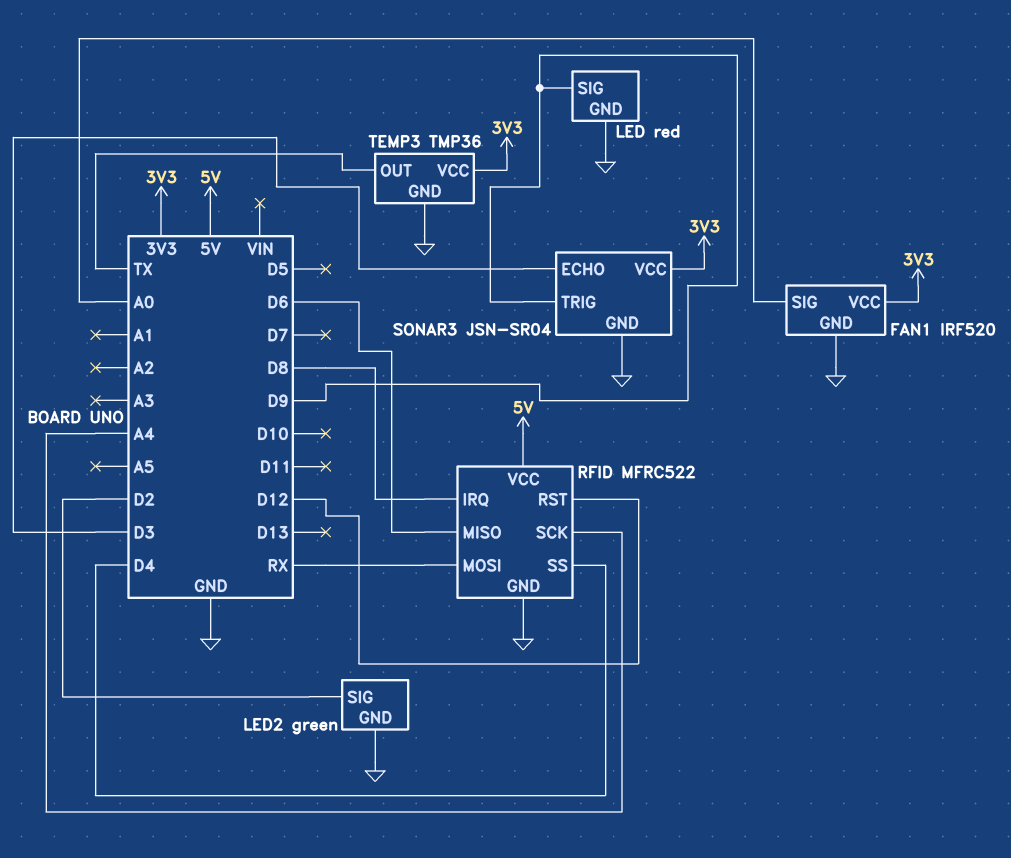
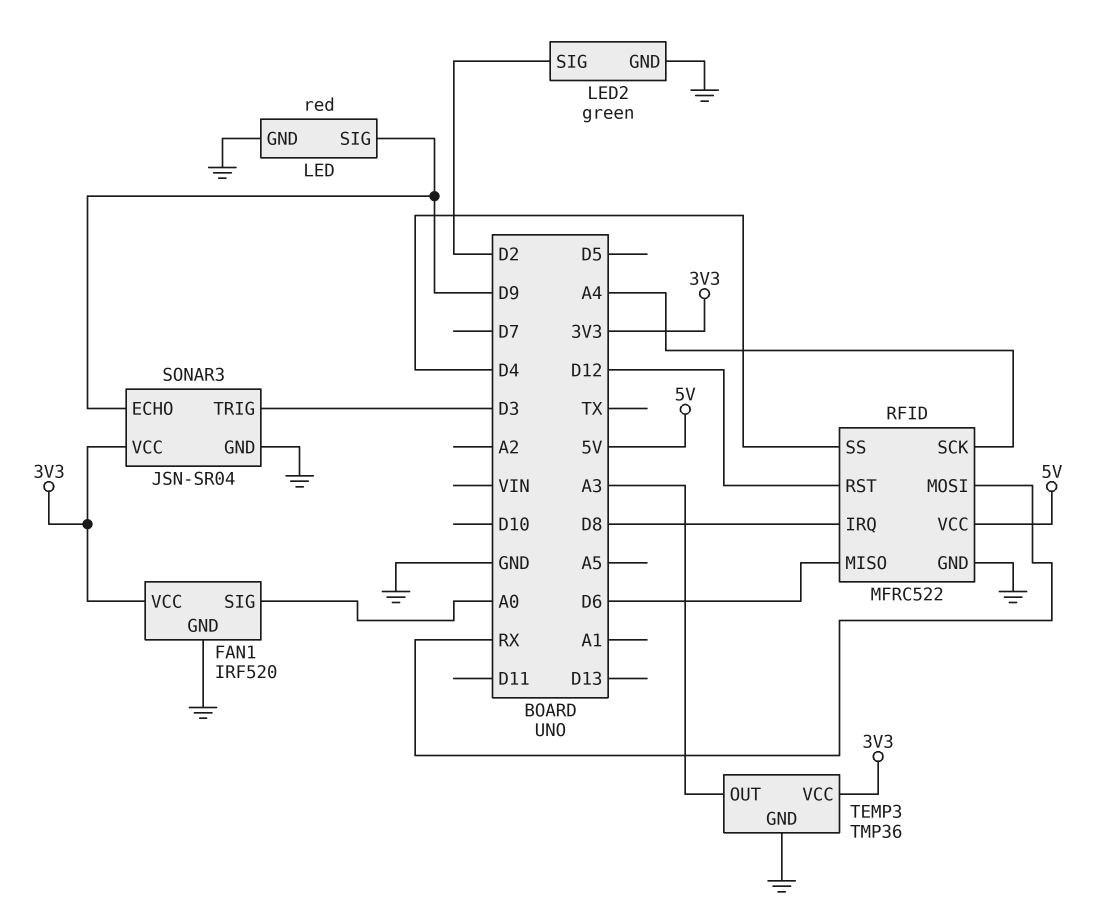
SONAR3 pin ECHO: D3 -> D9
SONAR3 pin TRIG: D9 -> D3
TEMP3 pin OUT: TX -> A3

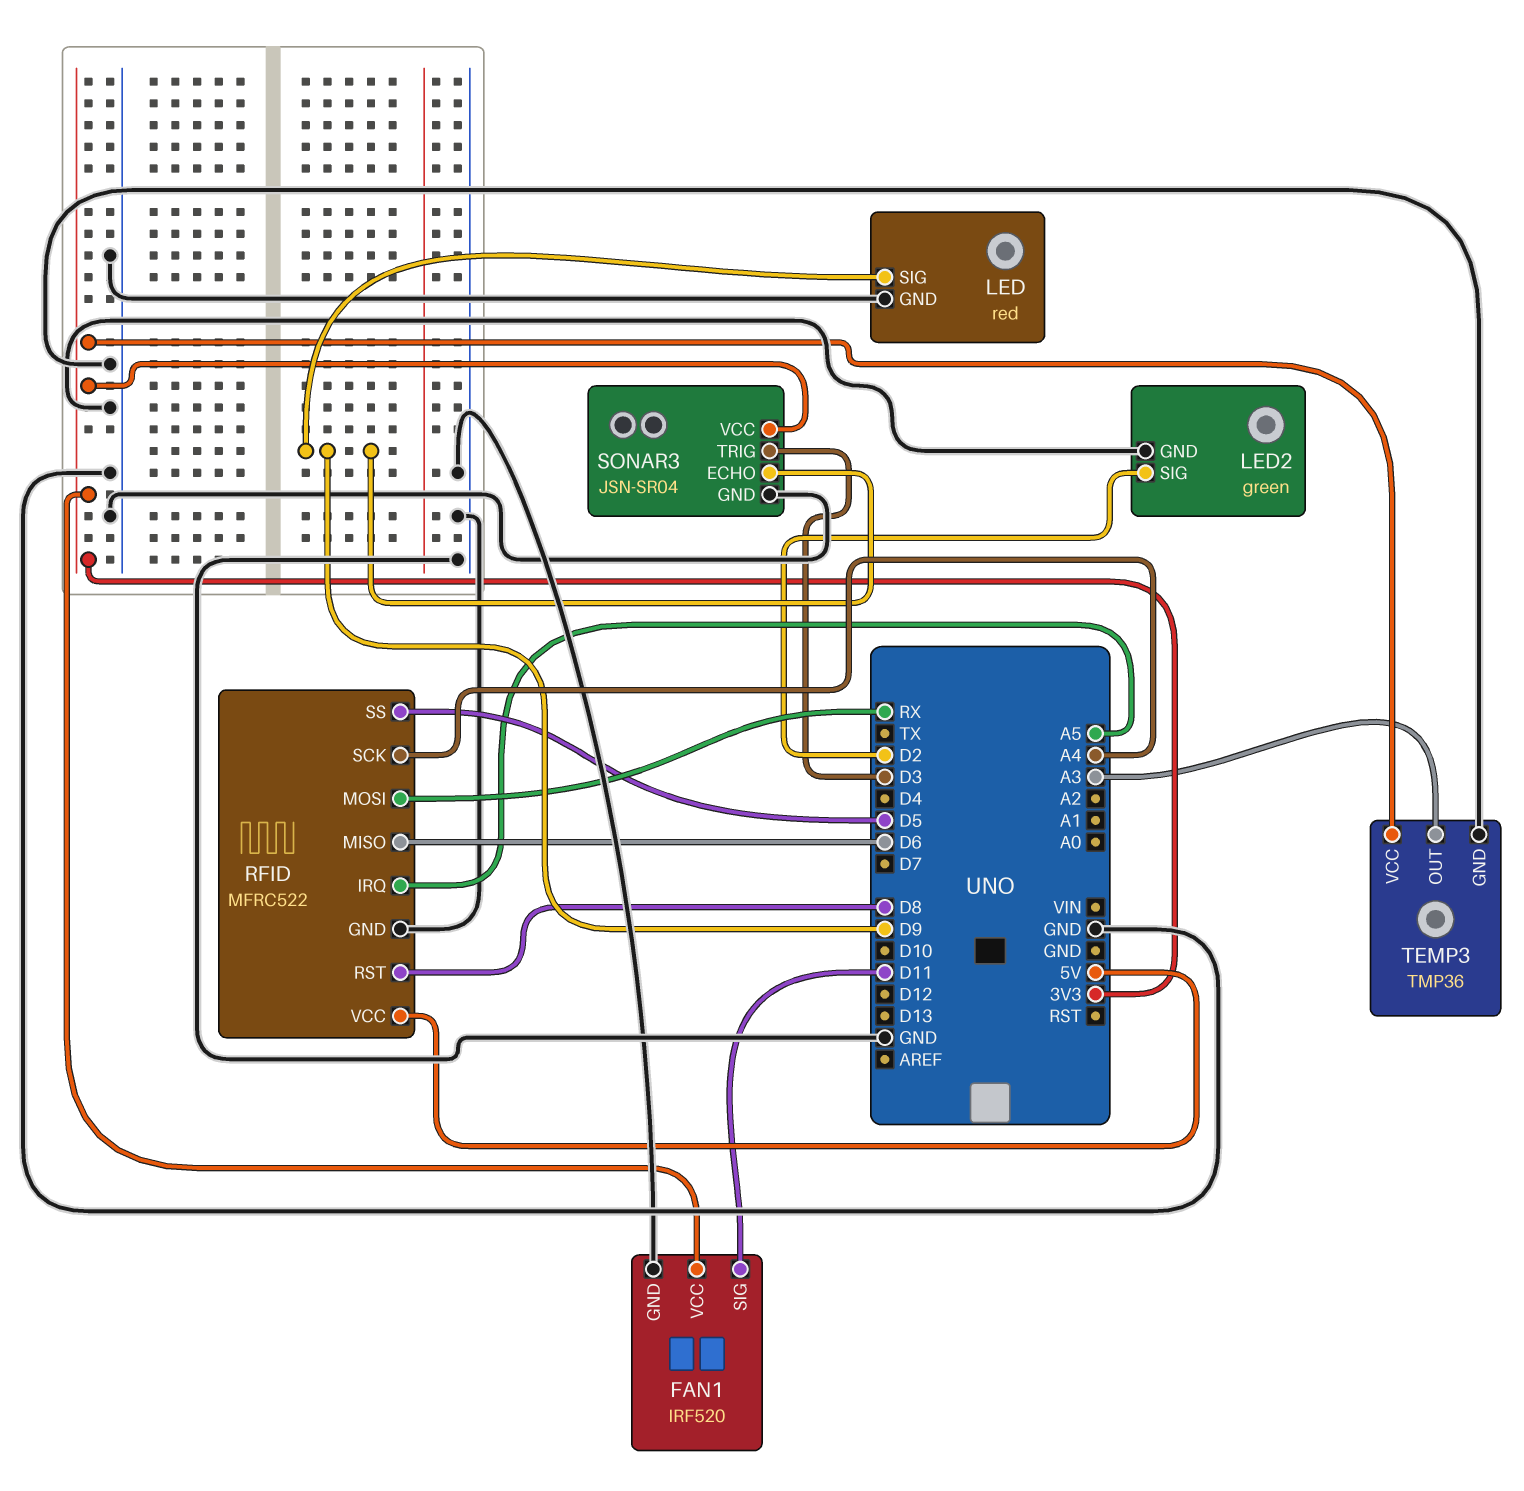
FAN1 pin SIG: A0 -> D11
RFID pin IRQ: D8 -> A5
RFID pin RST: D12 -> D8
RFID pin SS: D4 -> D5

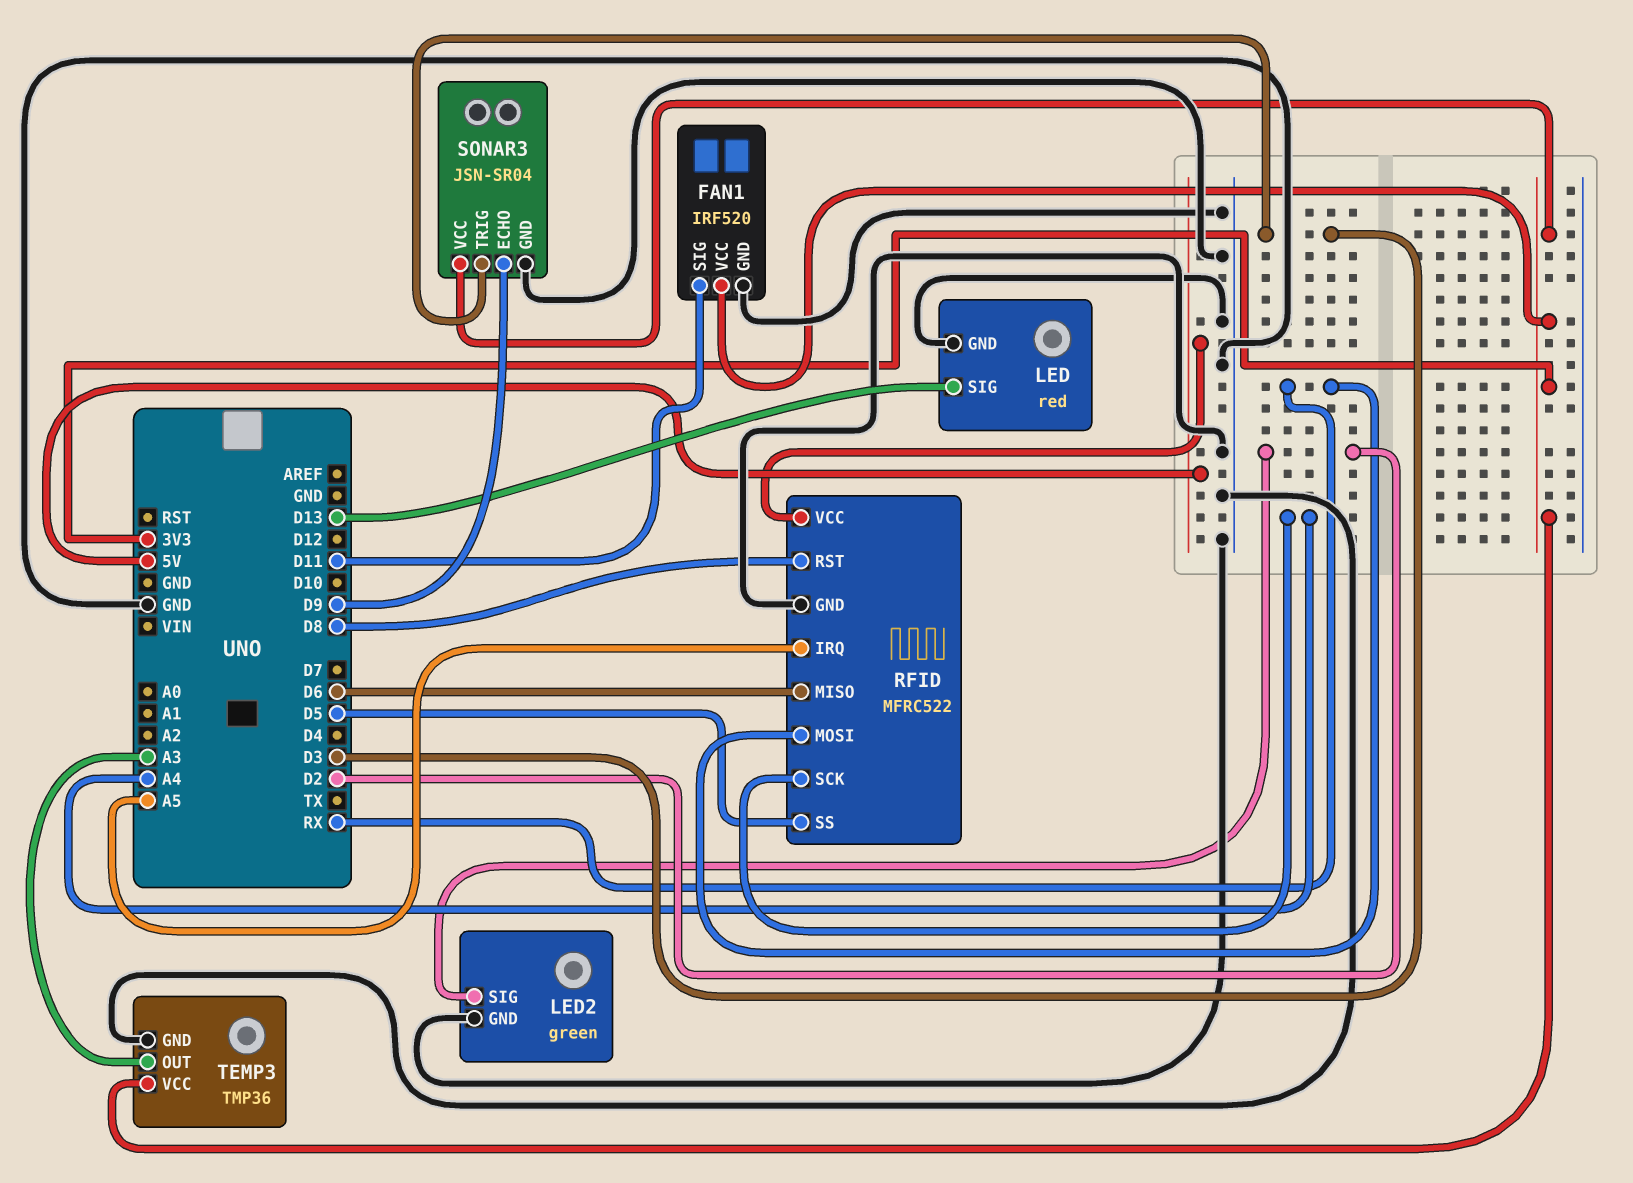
LED pin SIG: D9 -> D13

